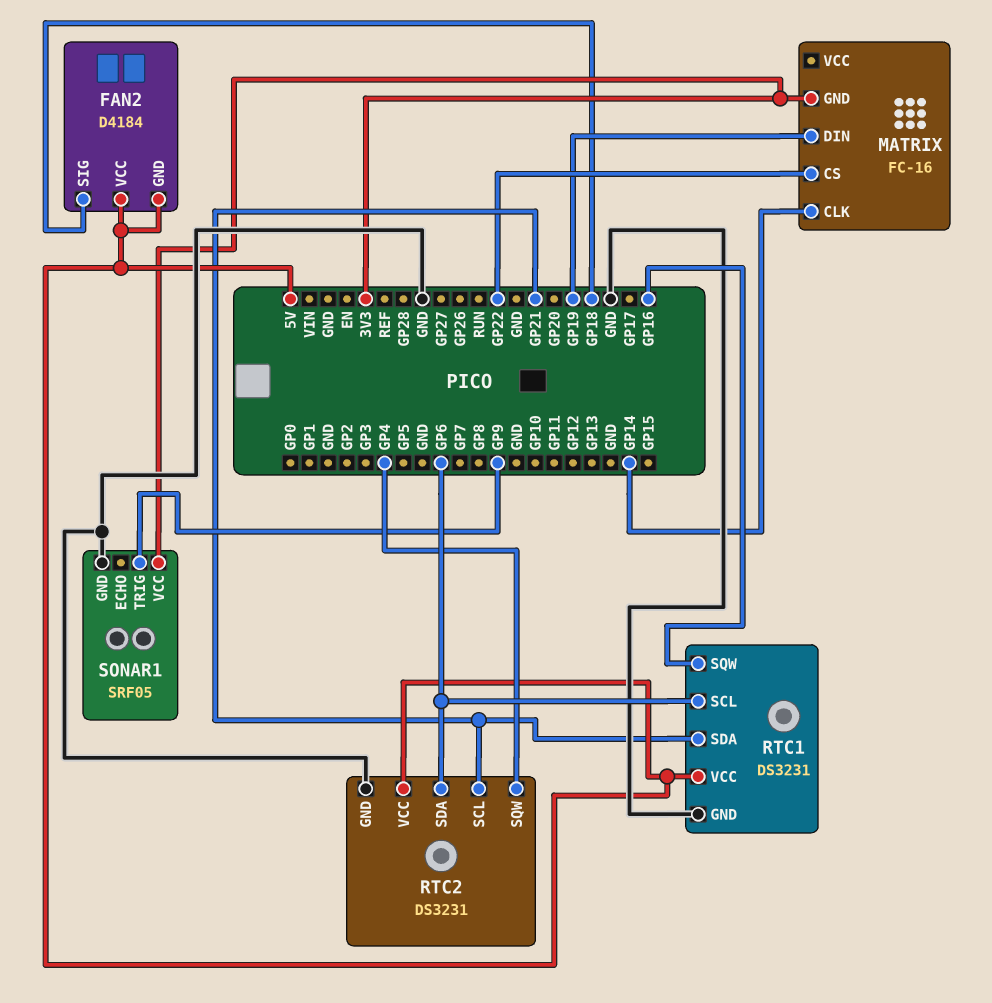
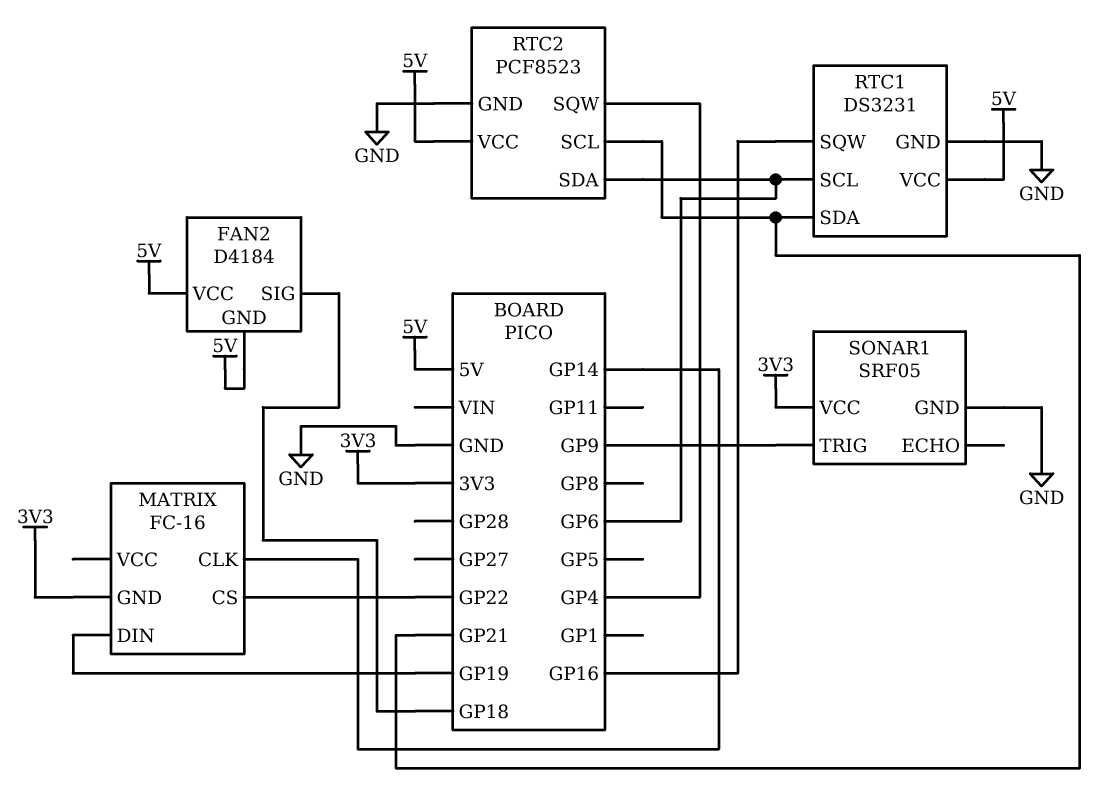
RTC2: DS3231 -> PCF8523

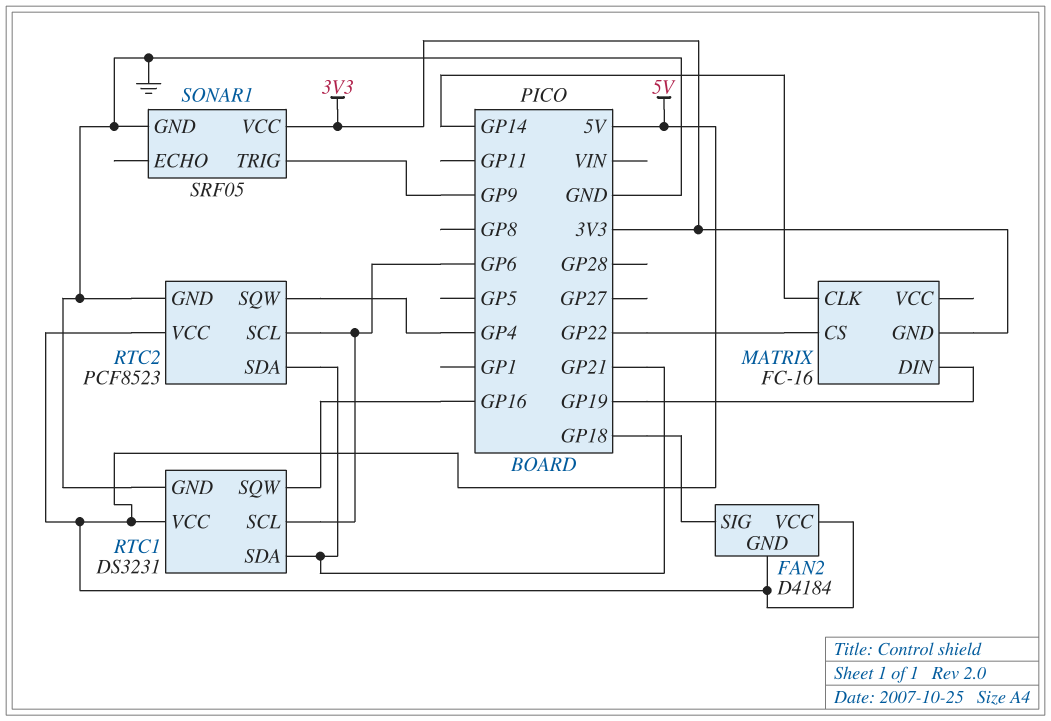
RTC2 pin SCL: GP21 -> GP6
RTC2 pin SDA: GP6 -> GP21

